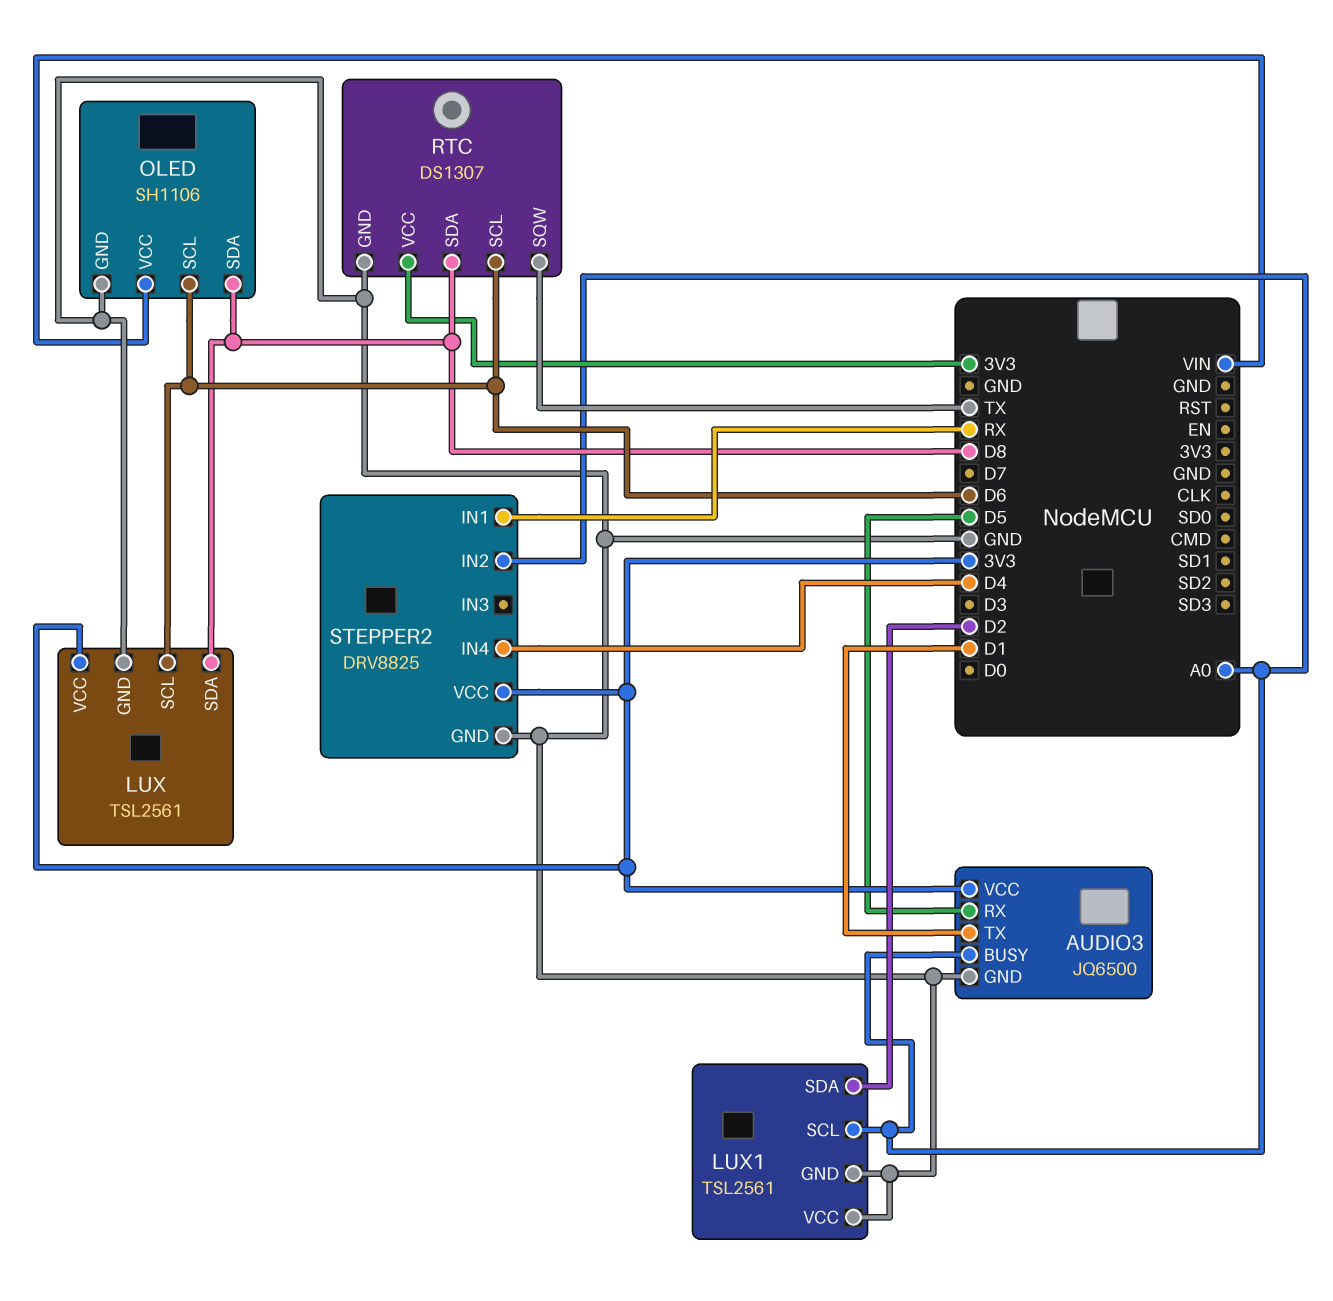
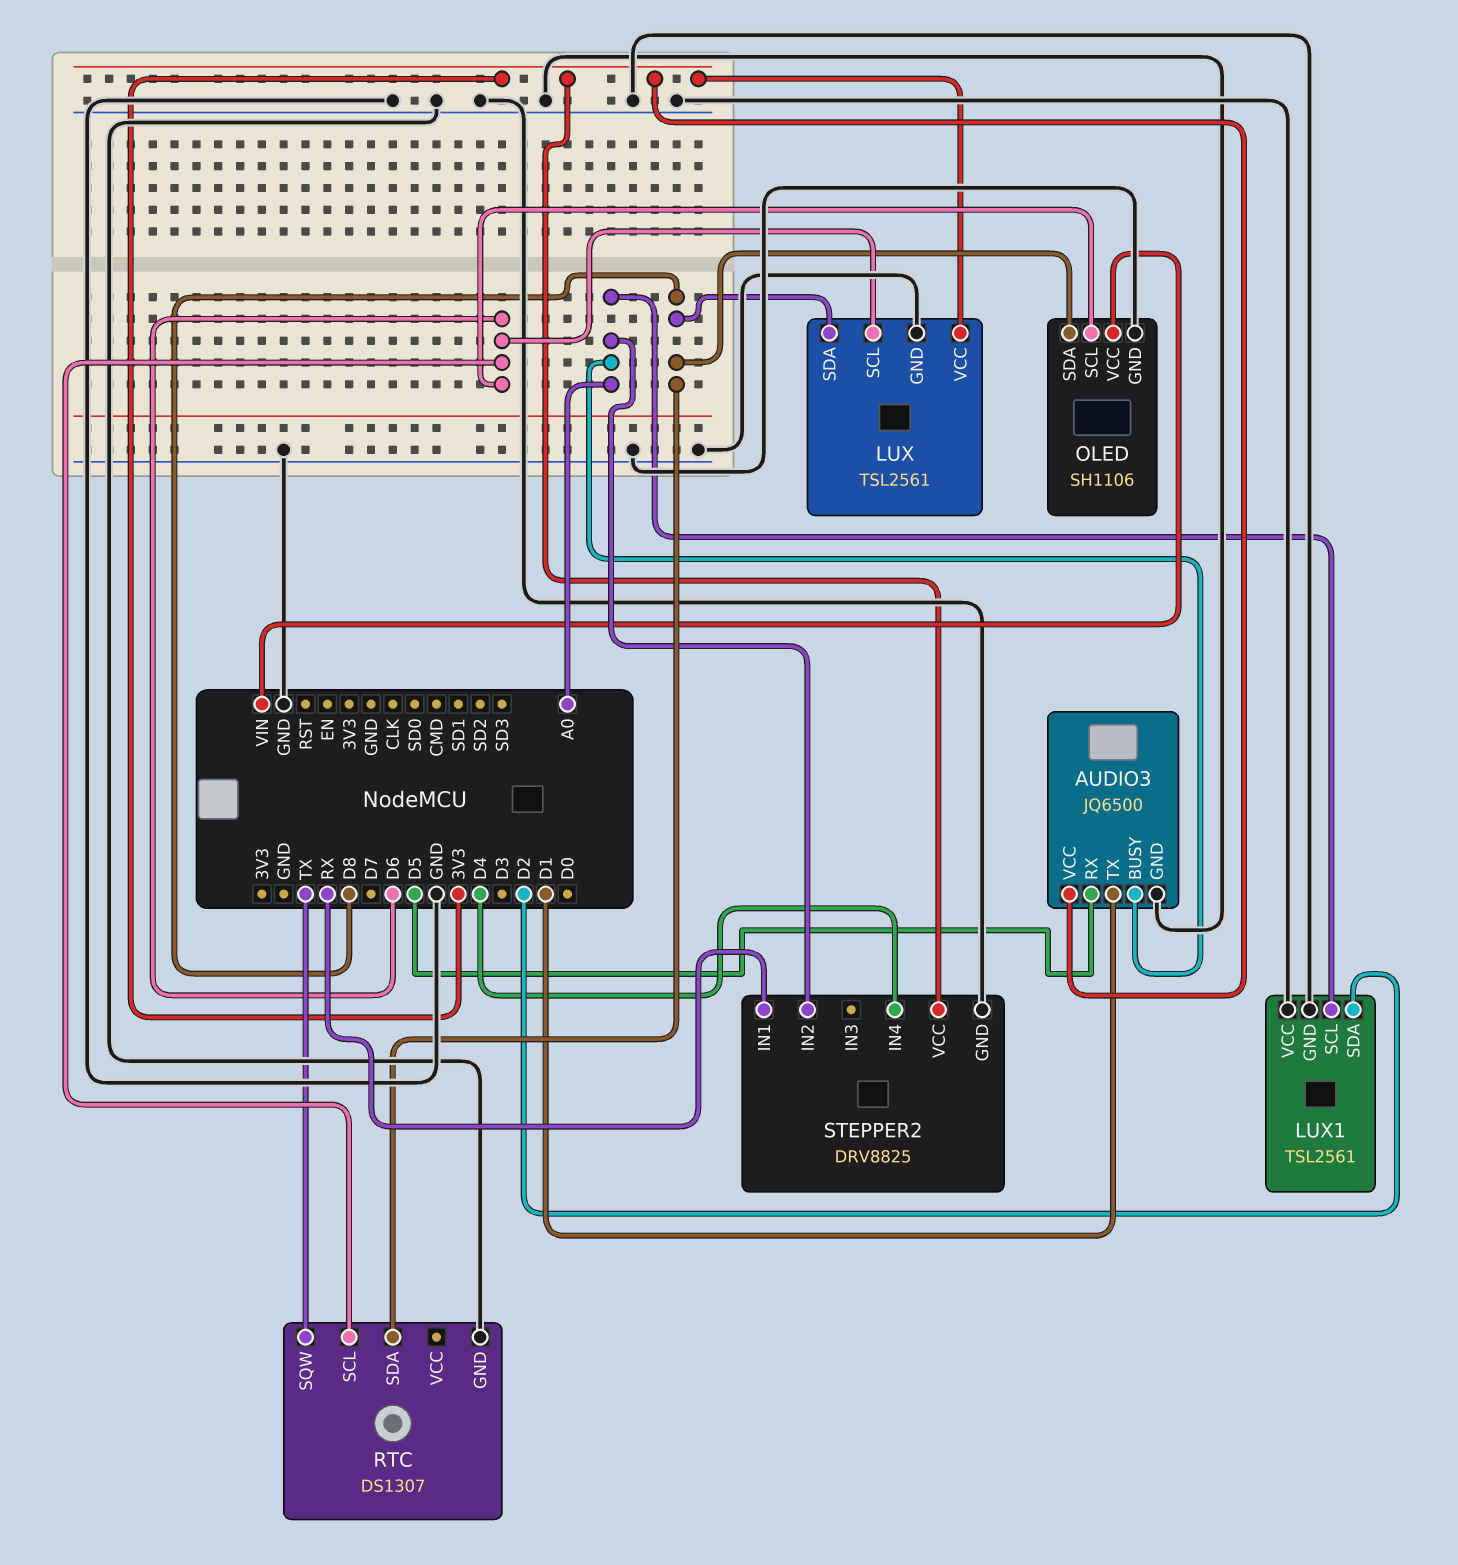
RTC pin VCC: 3V3 -> none

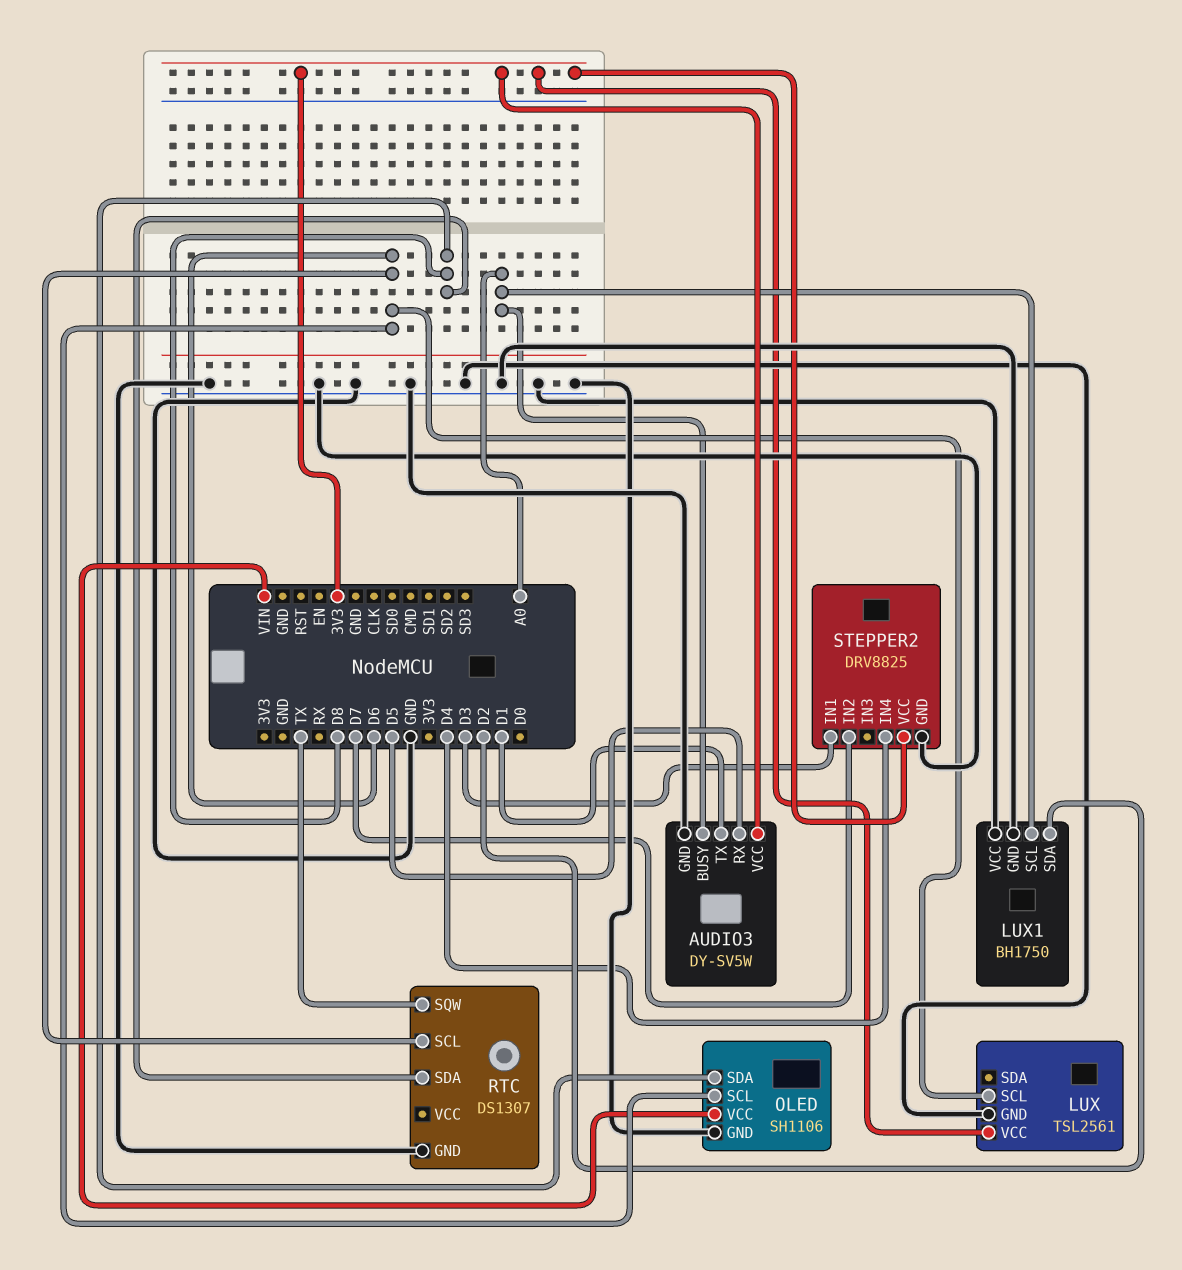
AUDIO3: JQ6500 -> DY-SV5W
LUX pin SDA: D8 -> none
LUX1: TSL2561 -> BH1750
STEPPER2 pin IN1: RX -> D3
STEPPER2 pin IN2: A0 -> D7

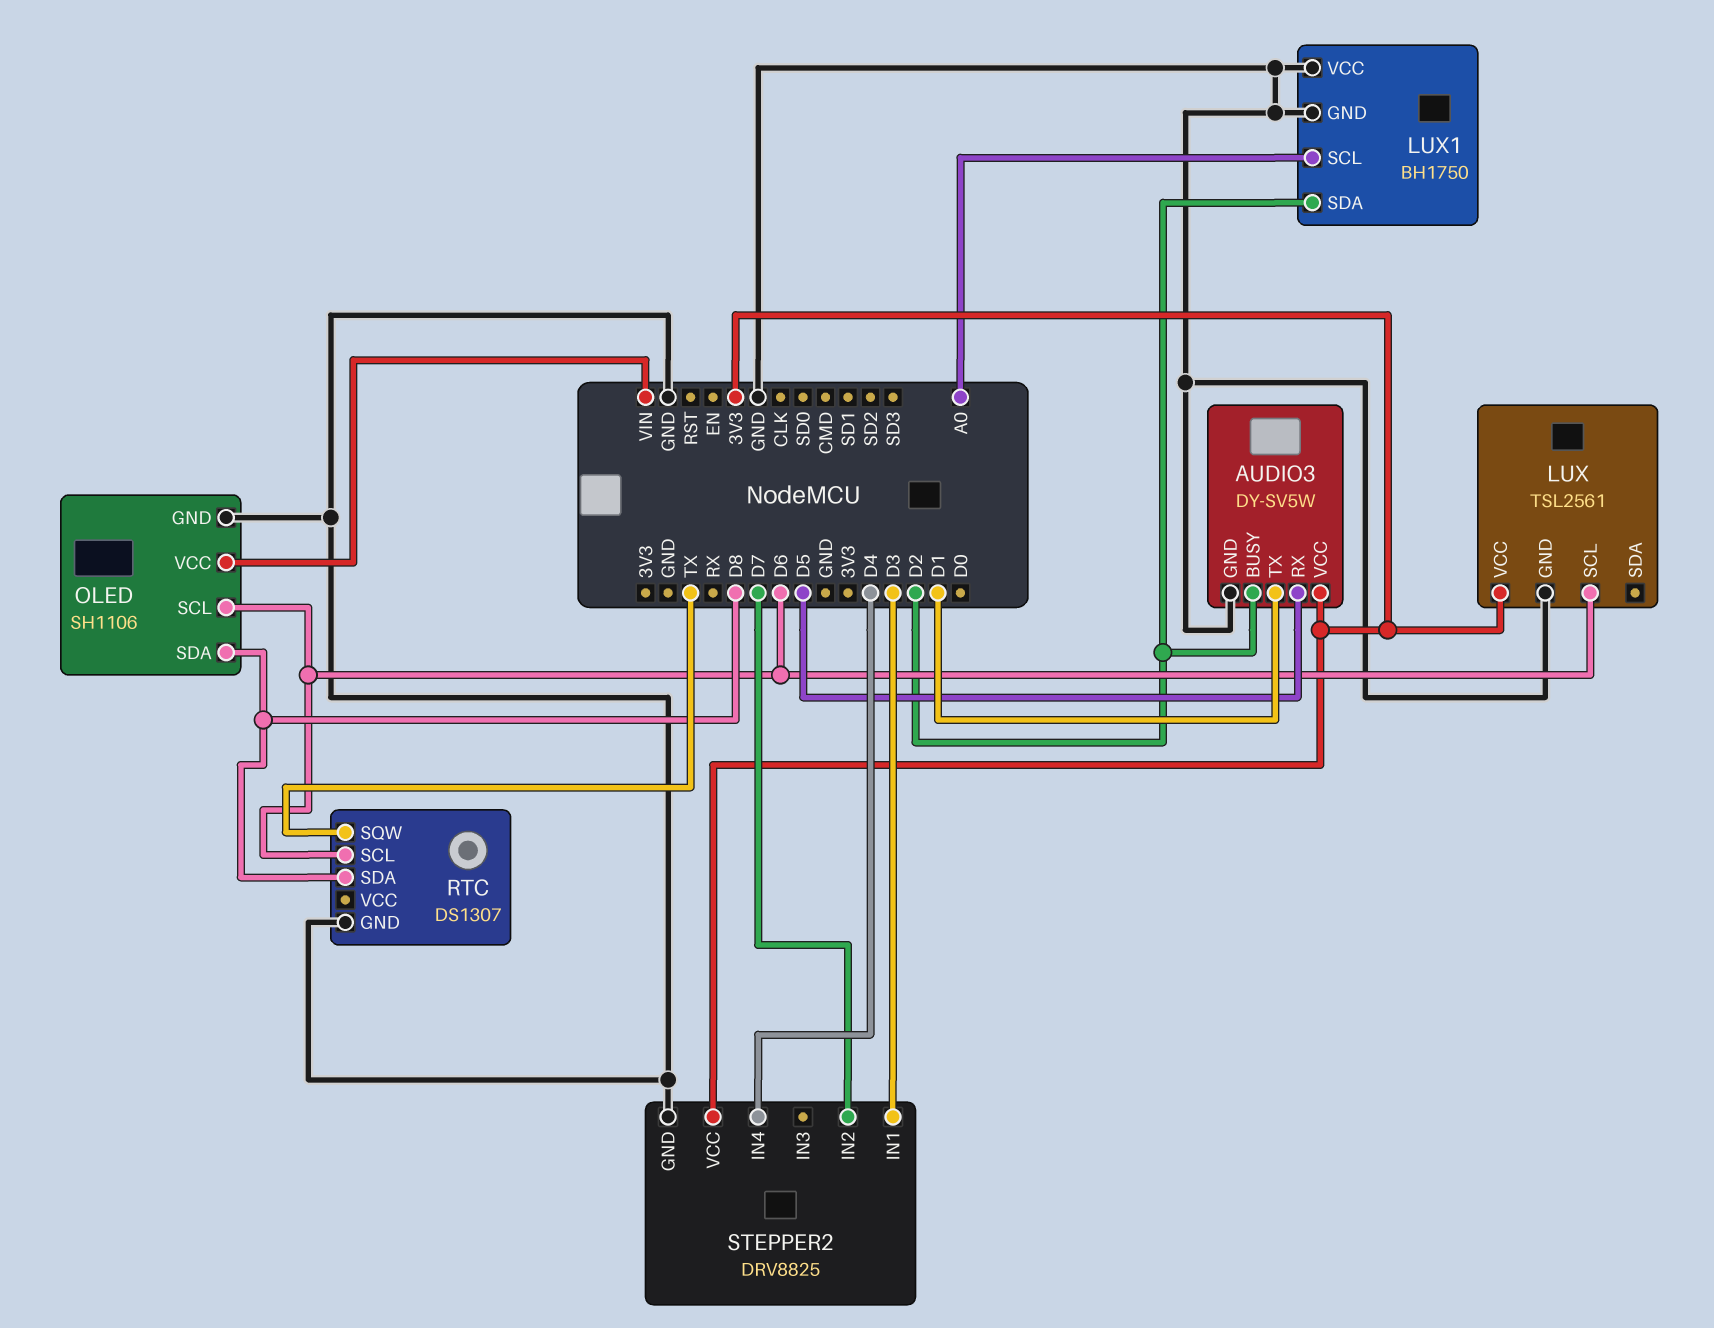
AUDIO3 pin BUSY: A0 -> D2

